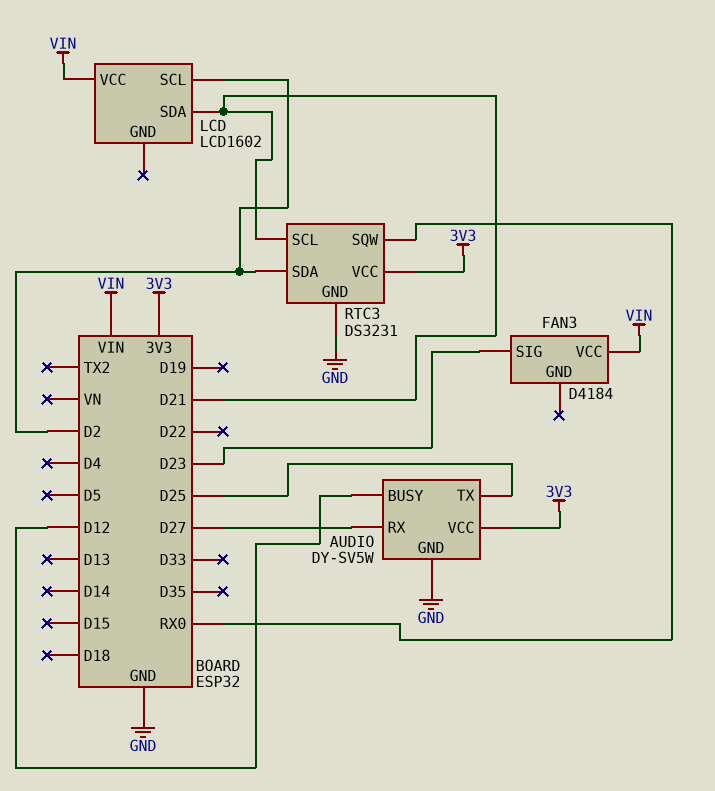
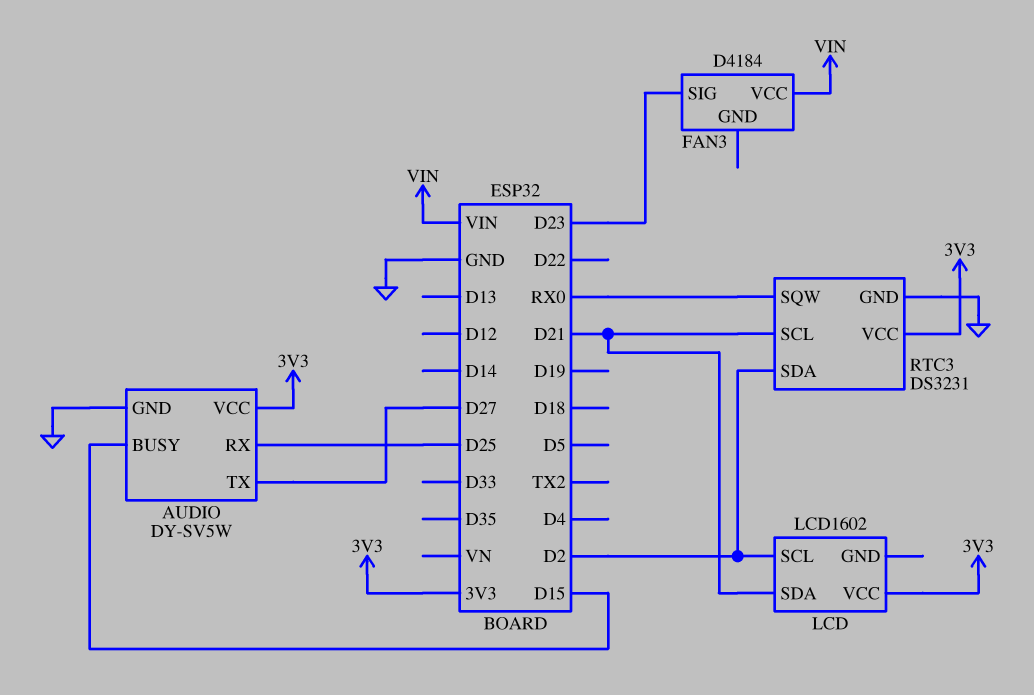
AUDIO pin BUSY: D12 -> D15
AUDIO pin RX: D27 -> D25
AUDIO pin TX: D25 -> D27
LCD pin VCC: VIN -> 3V3

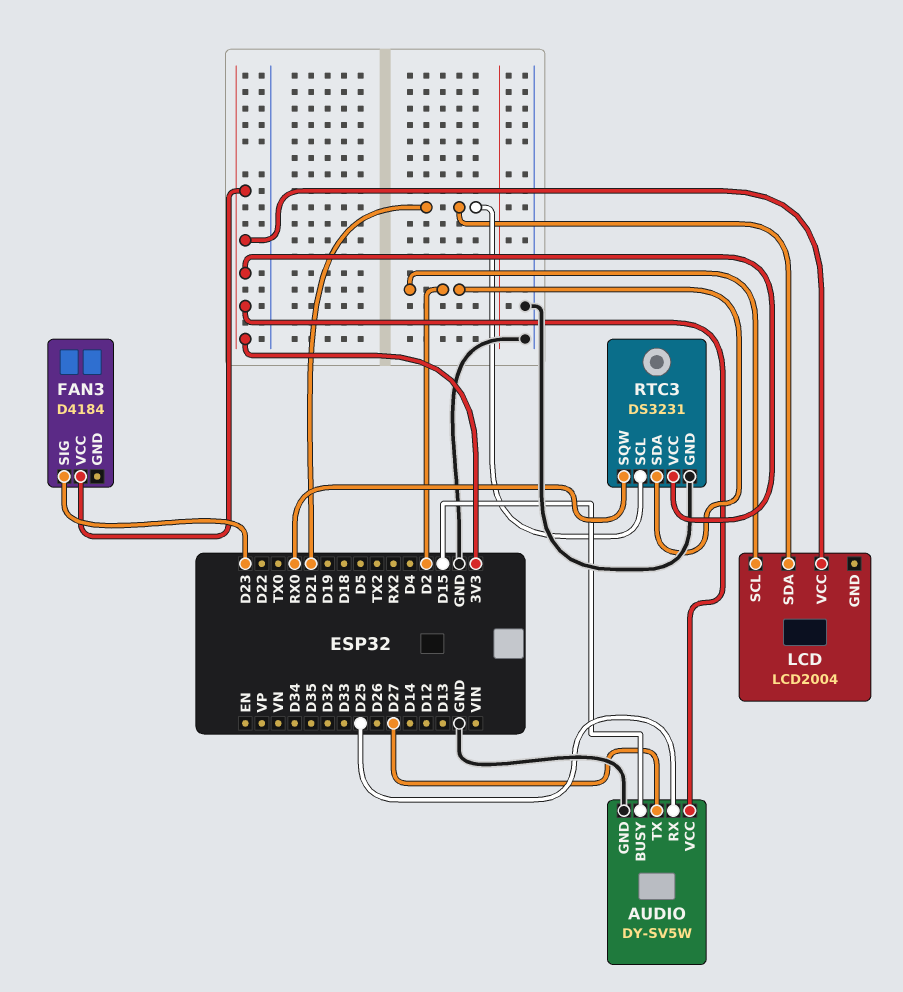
FAN3 pin VCC: VIN -> 3V3
LCD: LCD1602 -> LCD2004

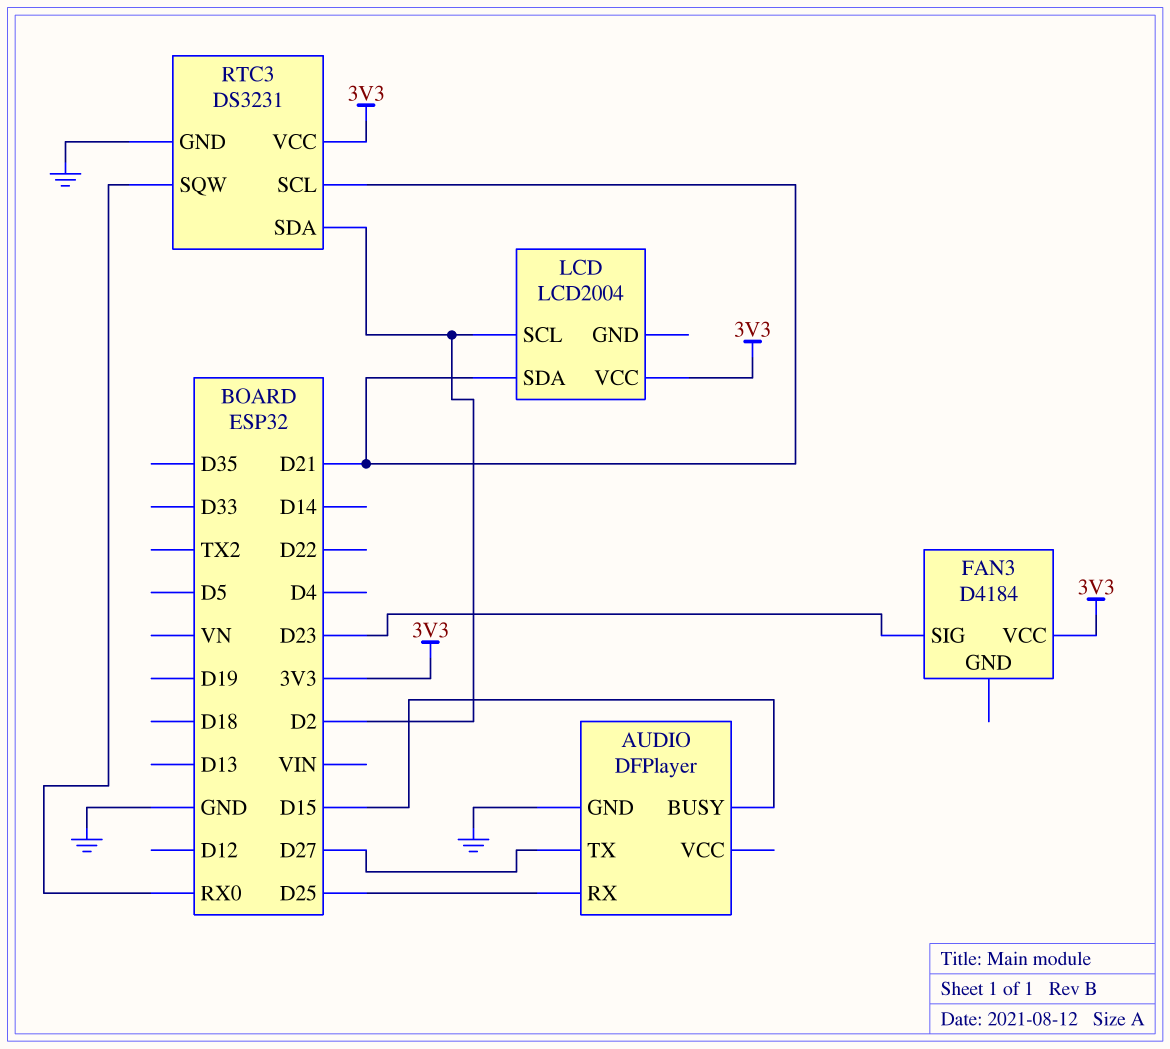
AUDIO: DY-SV5W -> DFPlayer
AUDIO pin VCC: 3V3 -> none

